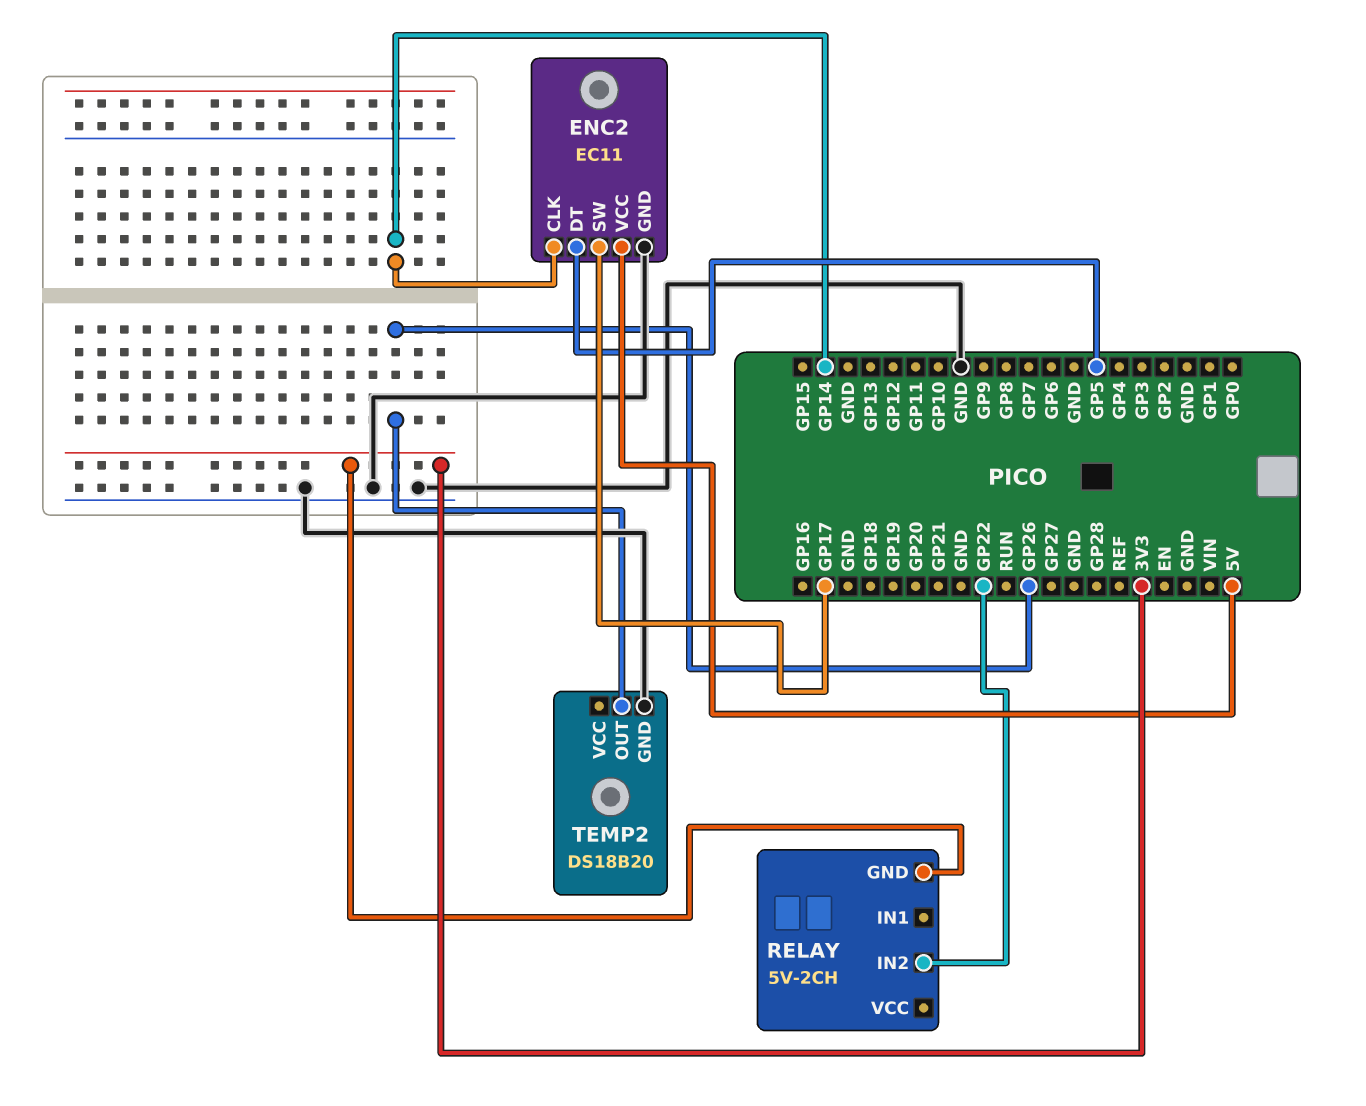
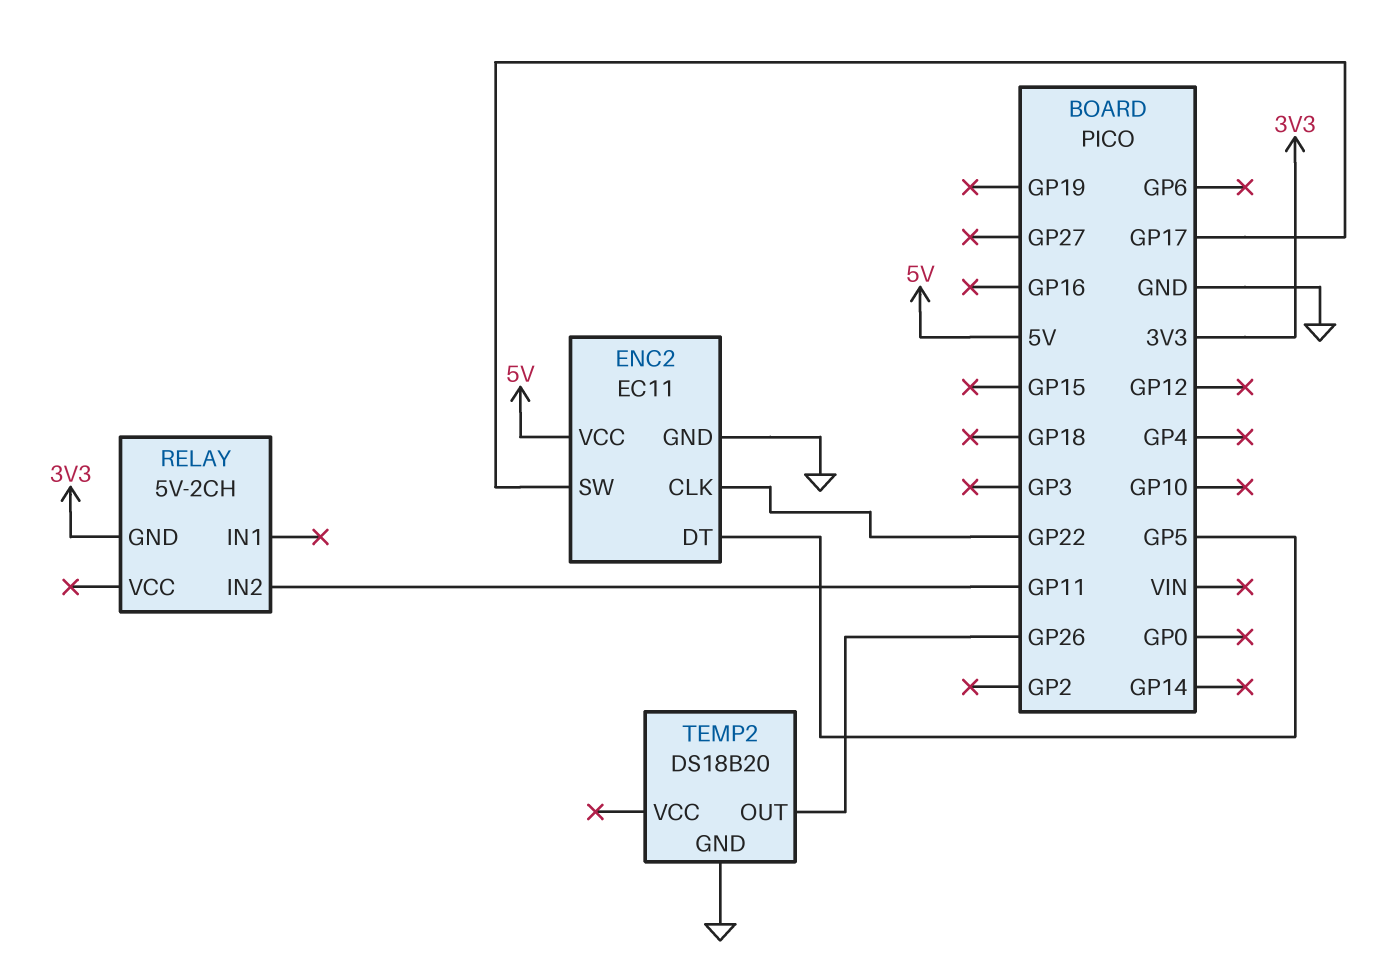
ENC2 pin CLK: GP14 -> GP22
RELAY pin IN2: GP22 -> GP11

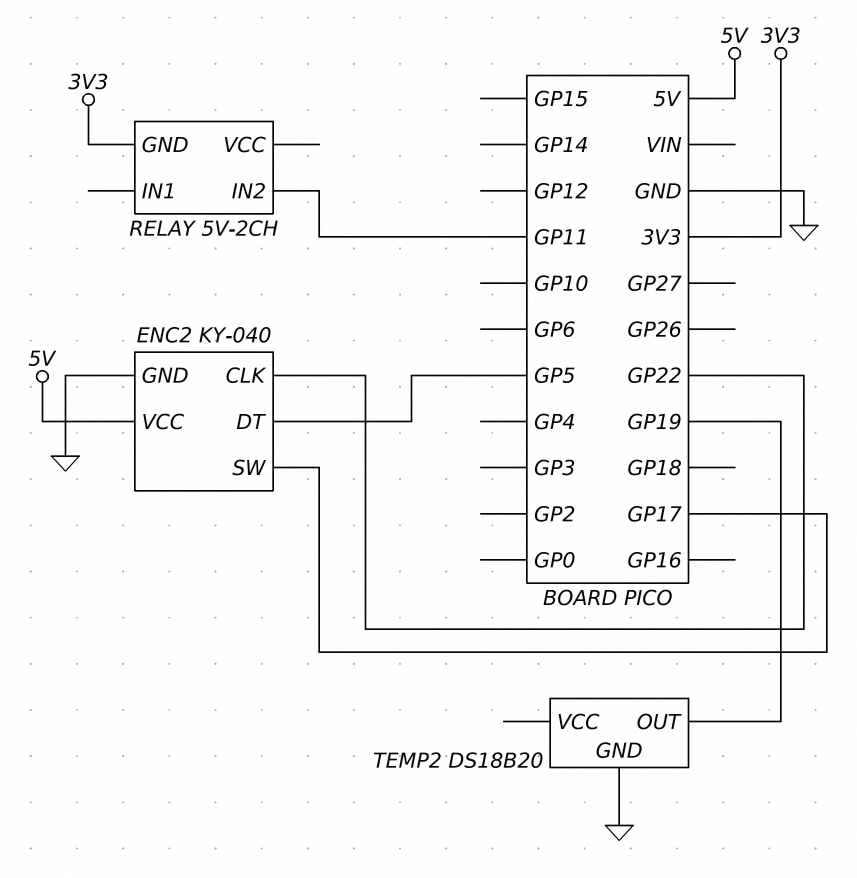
ENC2: EC11 -> KY-040
TEMP2 pin OUT: GP26 -> GP19

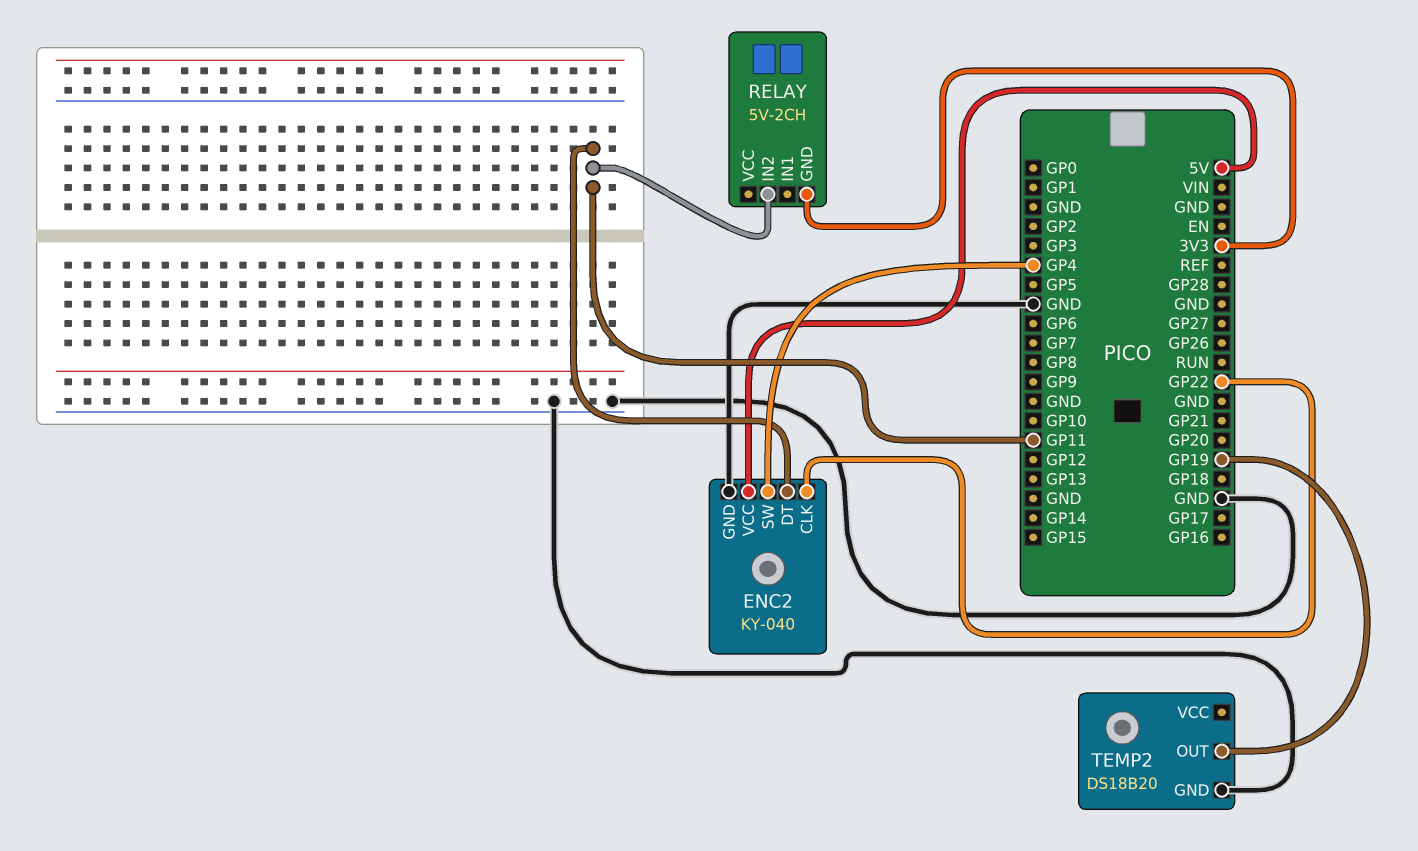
ENC2 pin DT: GP5 -> GP11
ENC2 pin SW: GP17 -> GP4

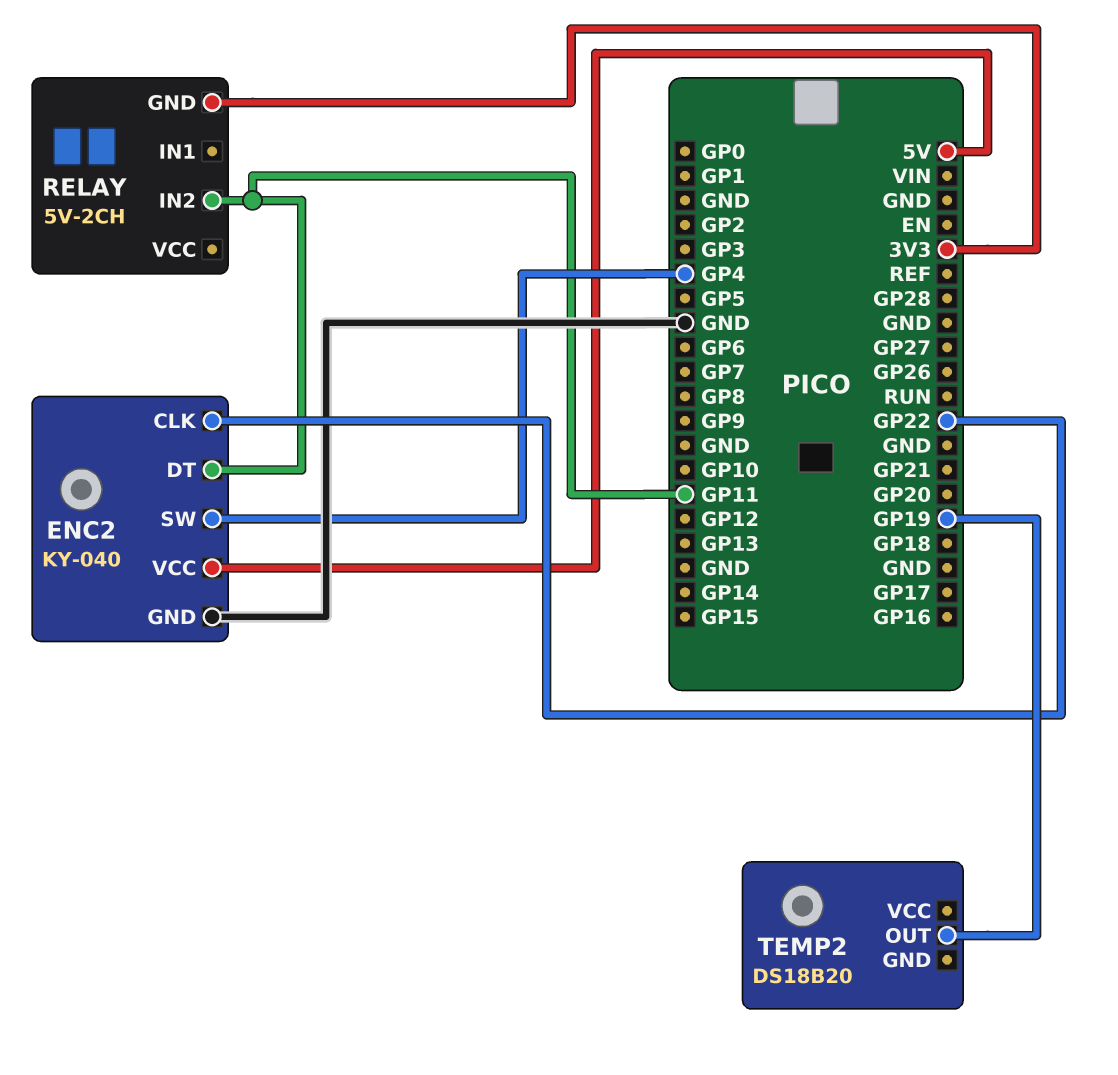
TEMP2 pin GND: GND -> none

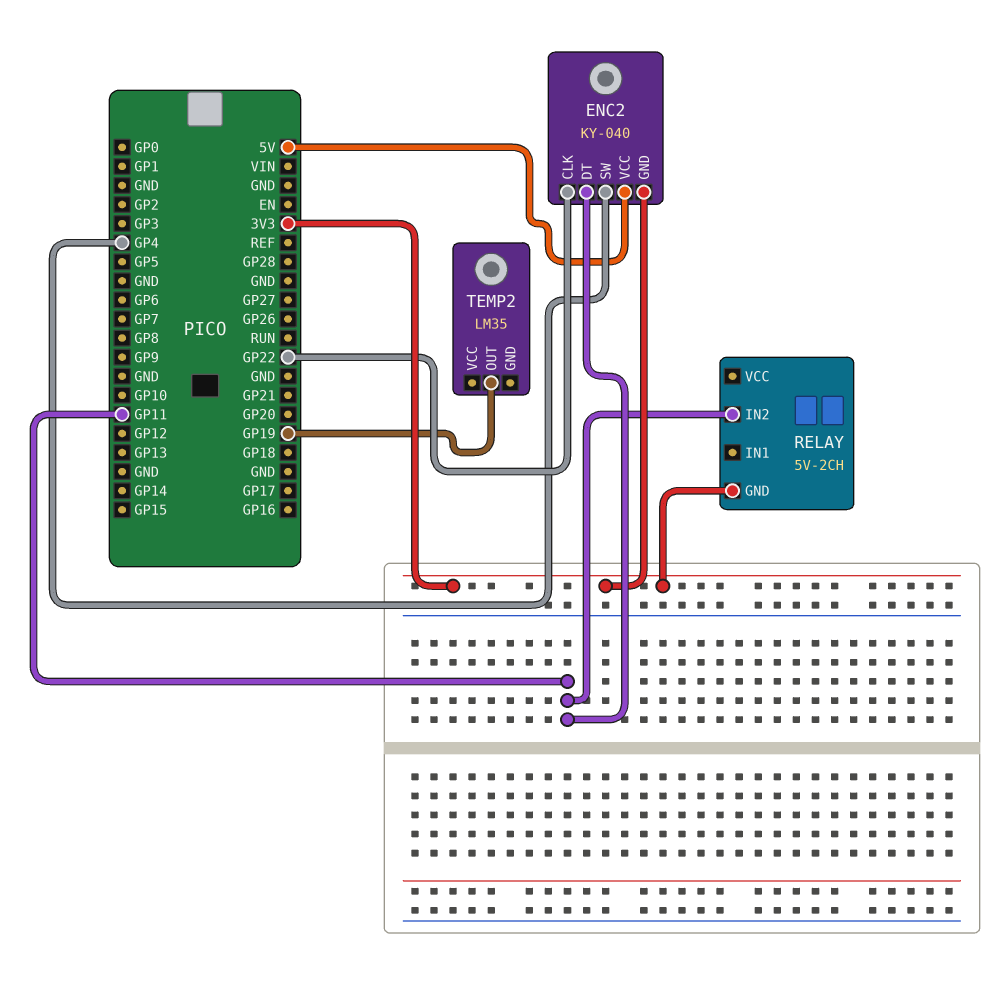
ENC2 pin GND: GND -> 3V3
TEMP2: DS18B20 -> LM35

